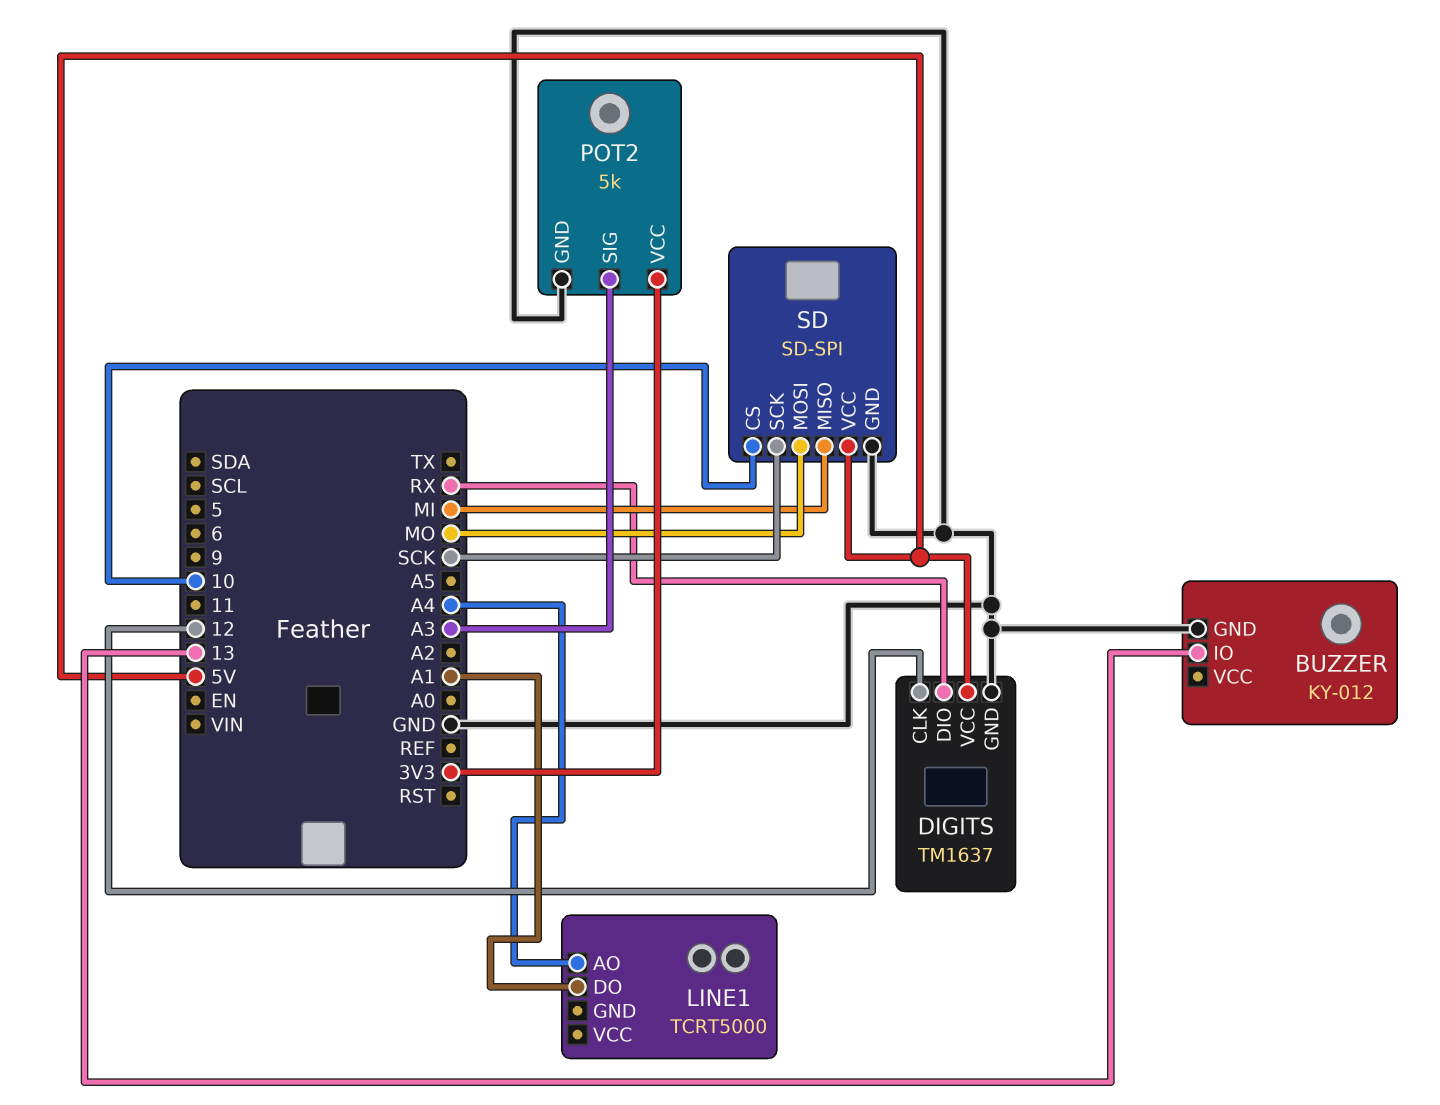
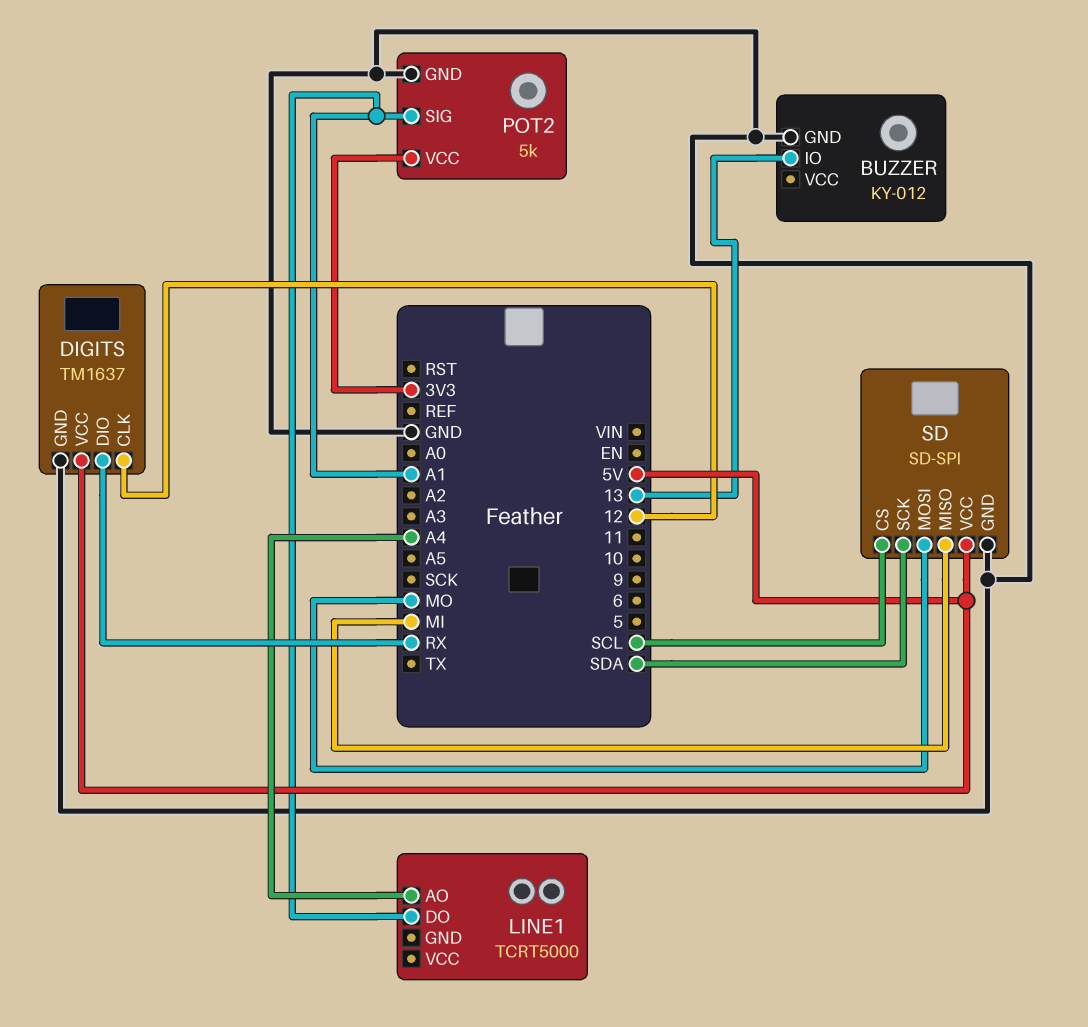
POT2 pin SIG: A3 -> A1
SD pin CS: 10 -> SCL
SD pin SCK: SCK -> SDA

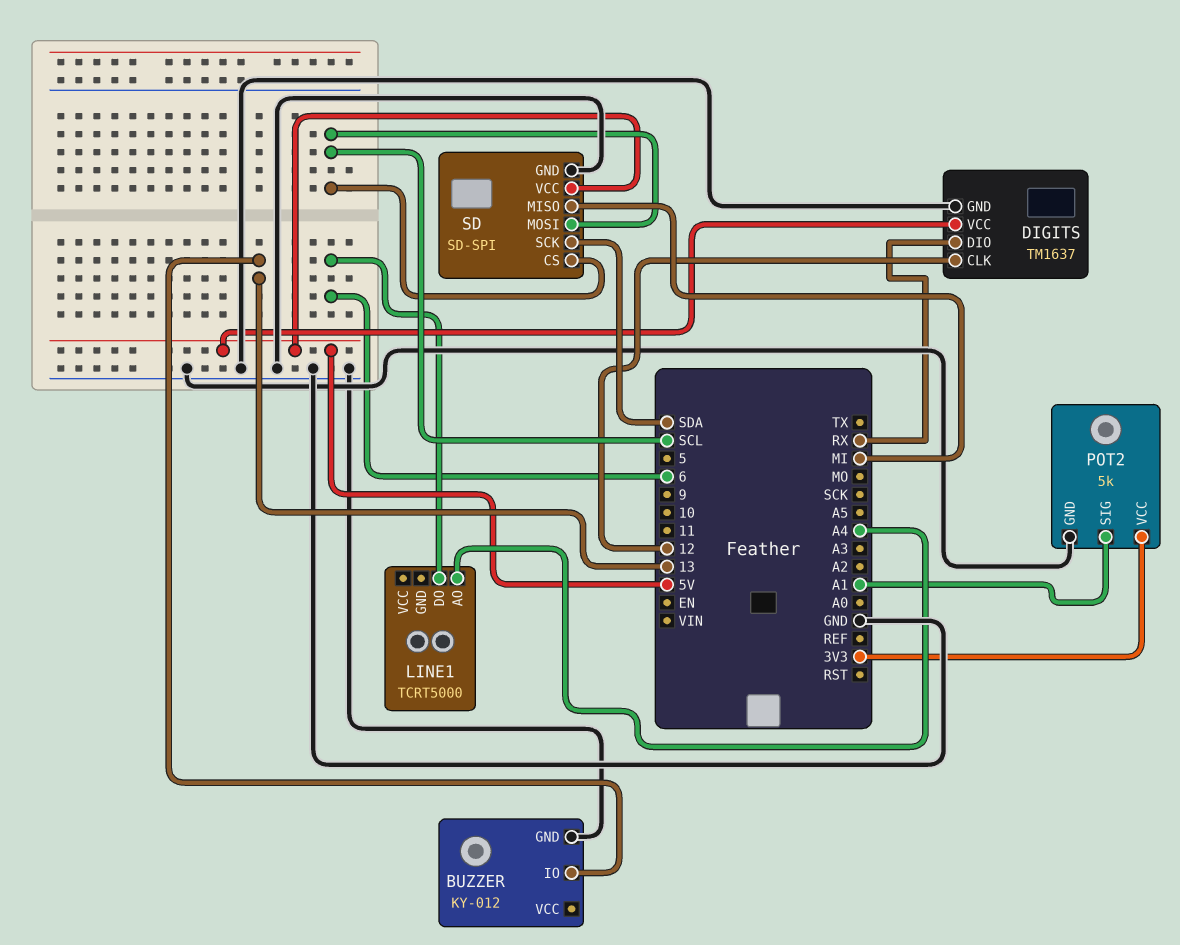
LINE1 pin DO: A1 -> 6
SD pin MOSI: MO -> SCL

